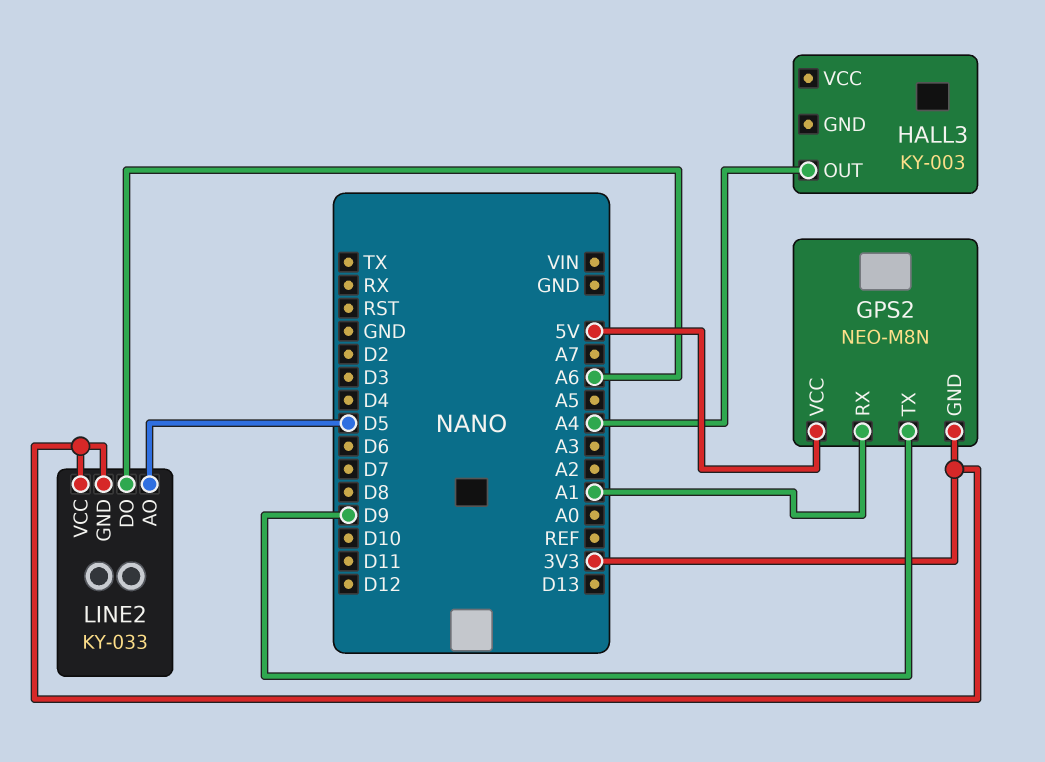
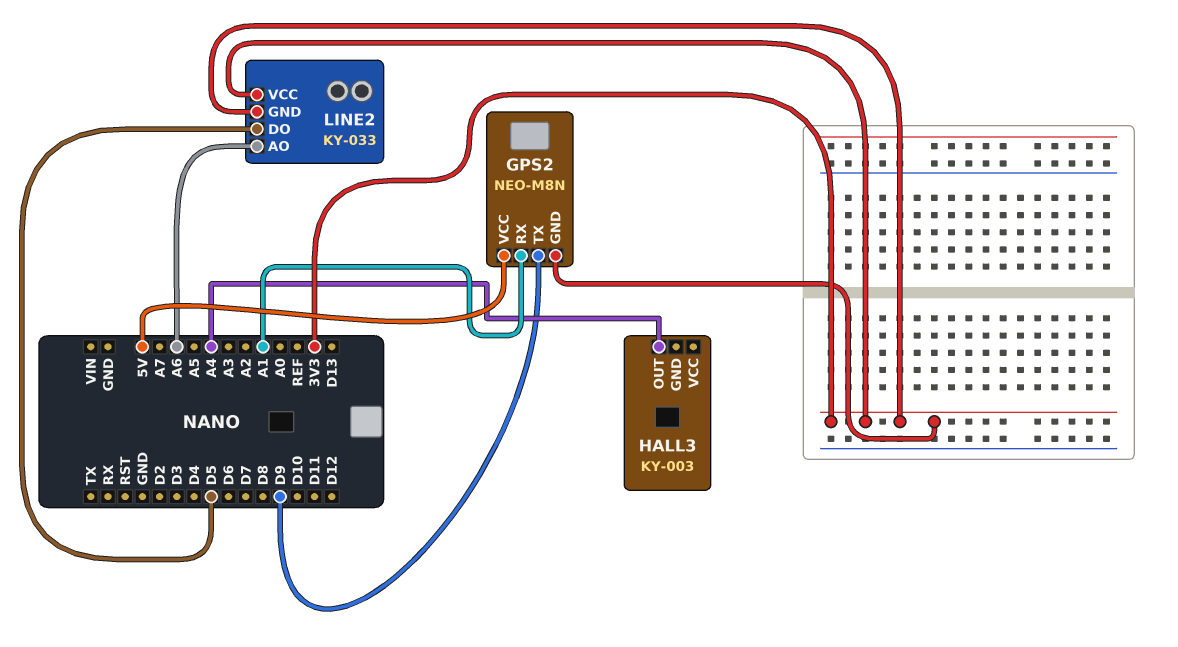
LINE2 pin AO: D5 -> A6
LINE2 pin DO: A6 -> D5

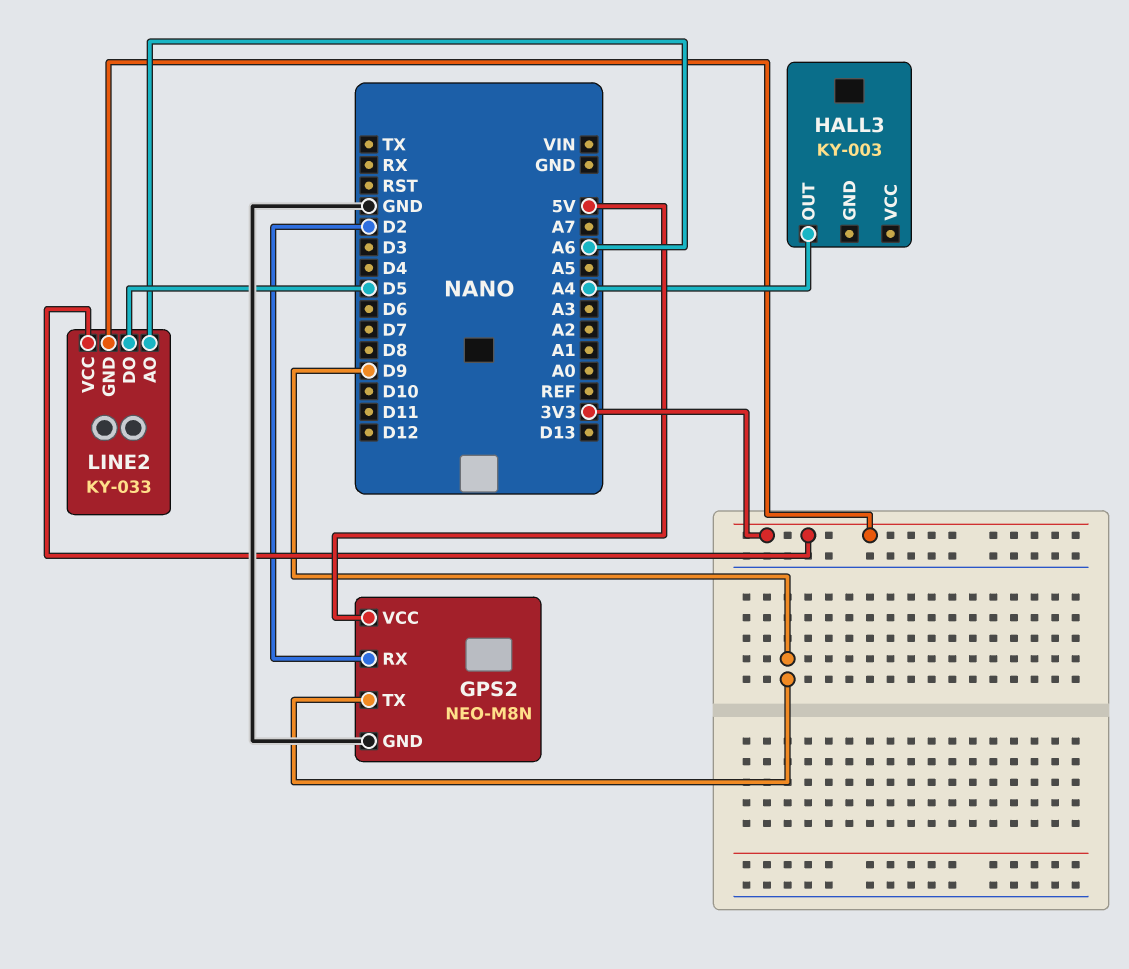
GPS2 pin GND: 3V3 -> GND
GPS2 pin RX: A1 -> D2

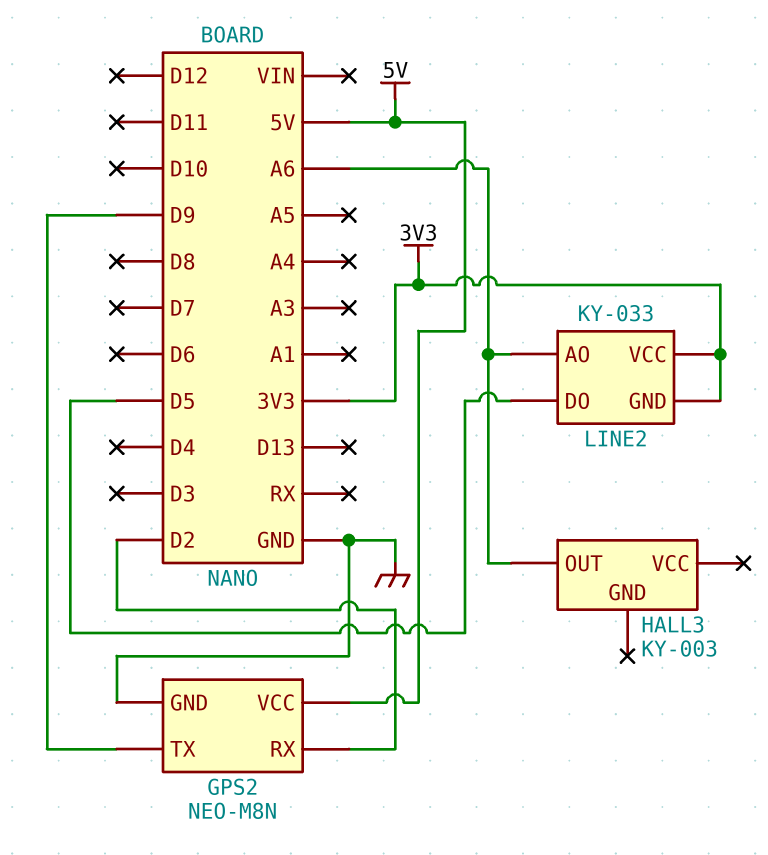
HALL3 pin OUT: A4 -> A6

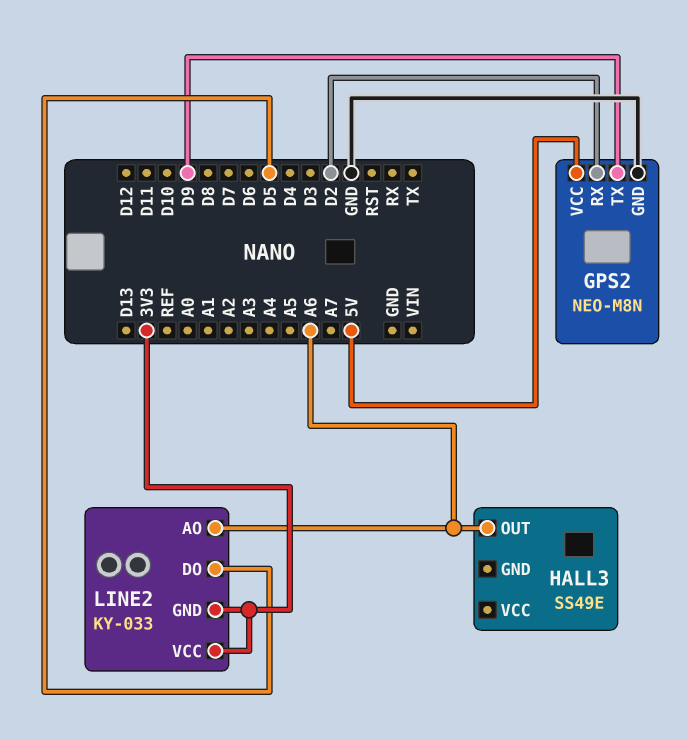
HALL3: KY-003 -> SS49E

